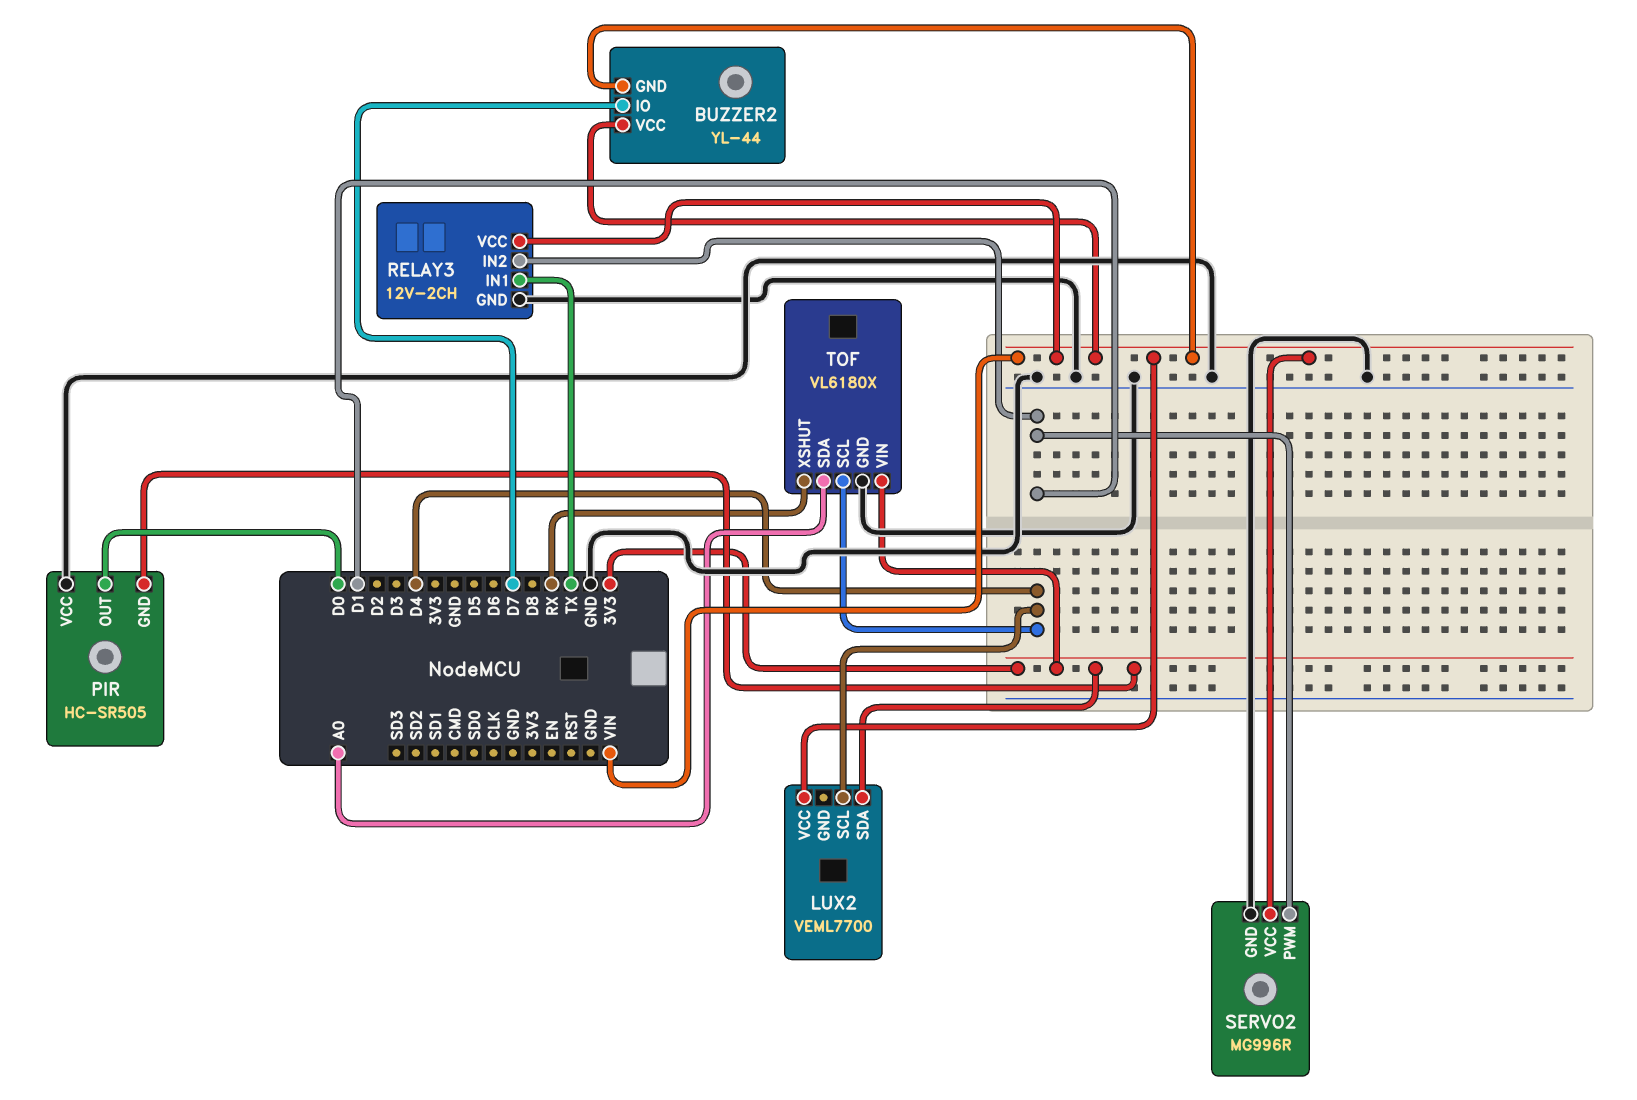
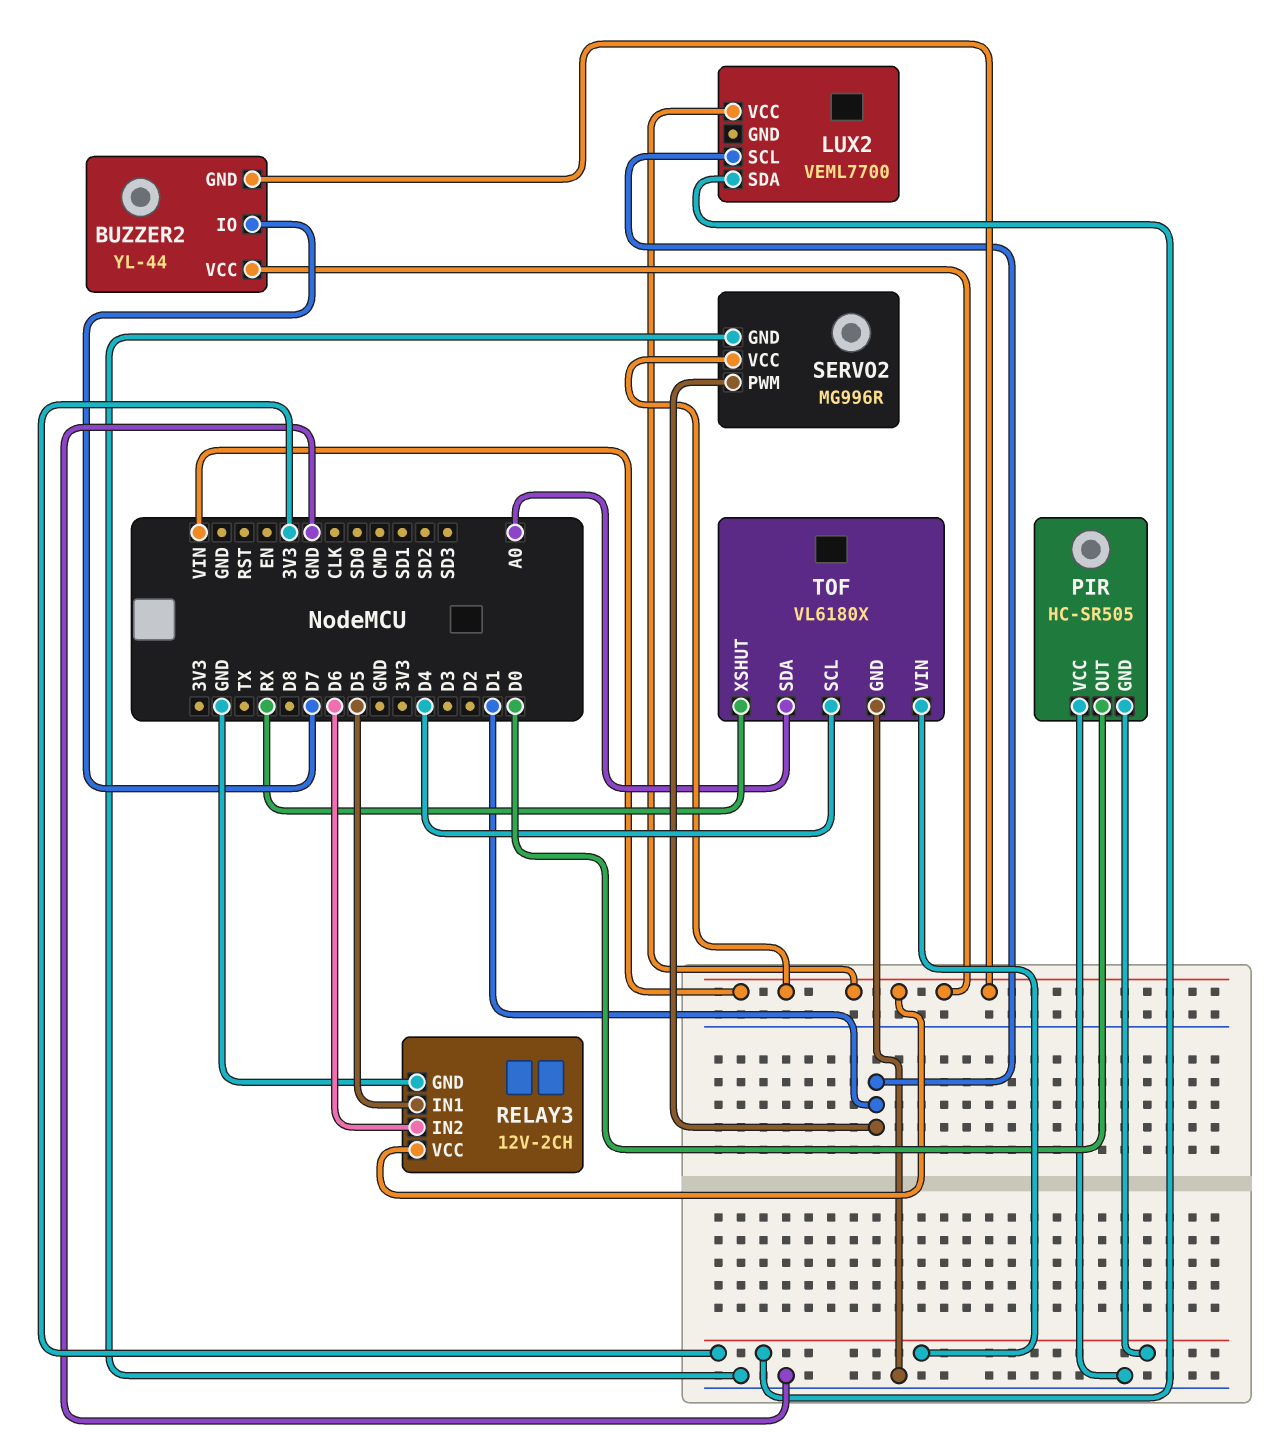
LUX2 pin SCL: D4 -> D1
RELAY3 pin IN1: TX -> D5
RELAY3 pin IN2: D1 -> D6

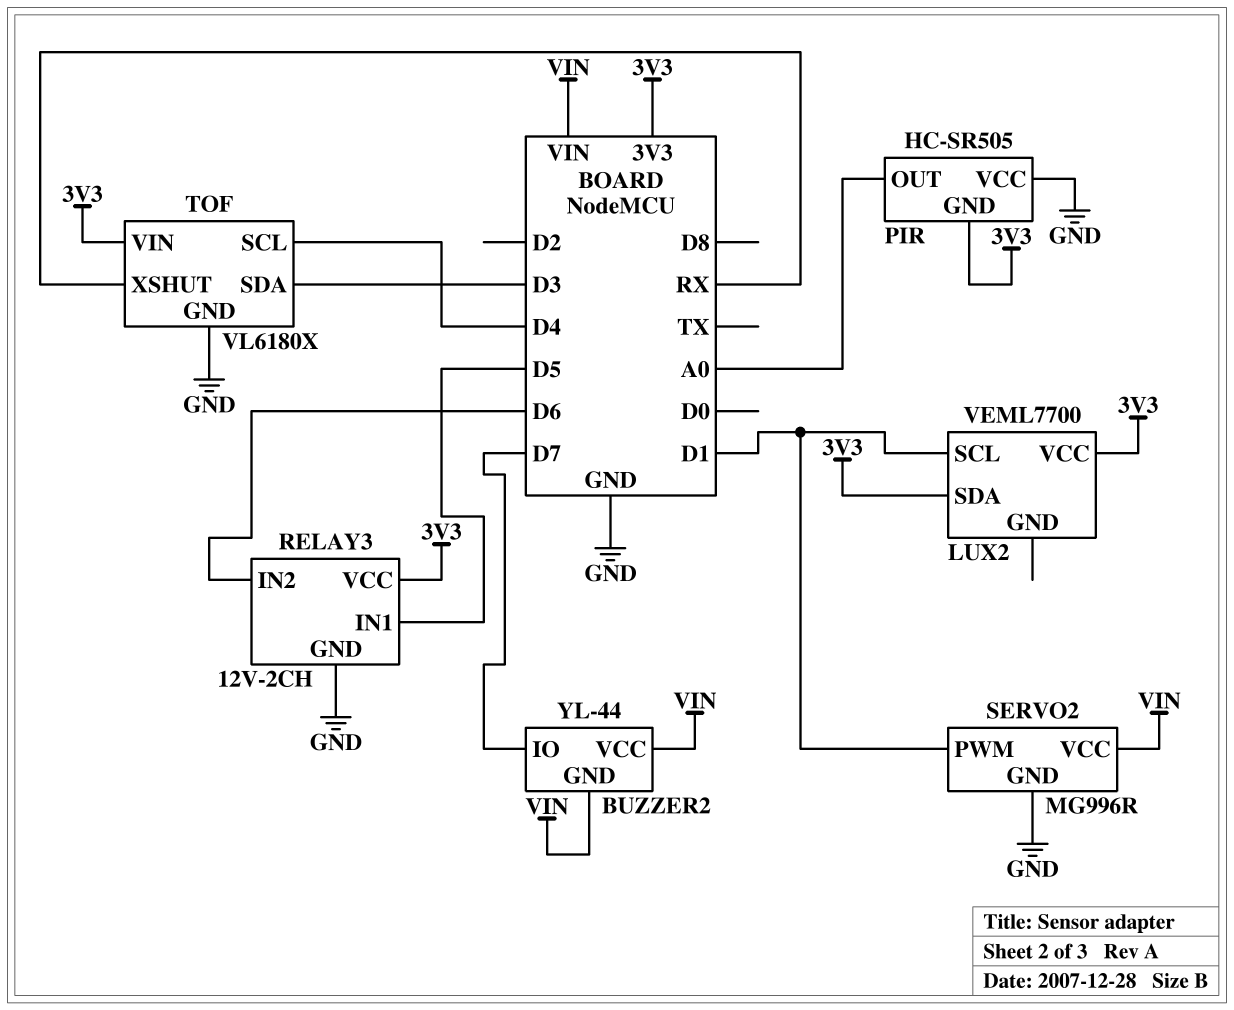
LUX2 pin VCC: VIN -> 3V3
PIR pin OUT: D0 -> A0
RELAY3 pin VCC: VIN -> 3V3
TOF pin SDA: A0 -> D3

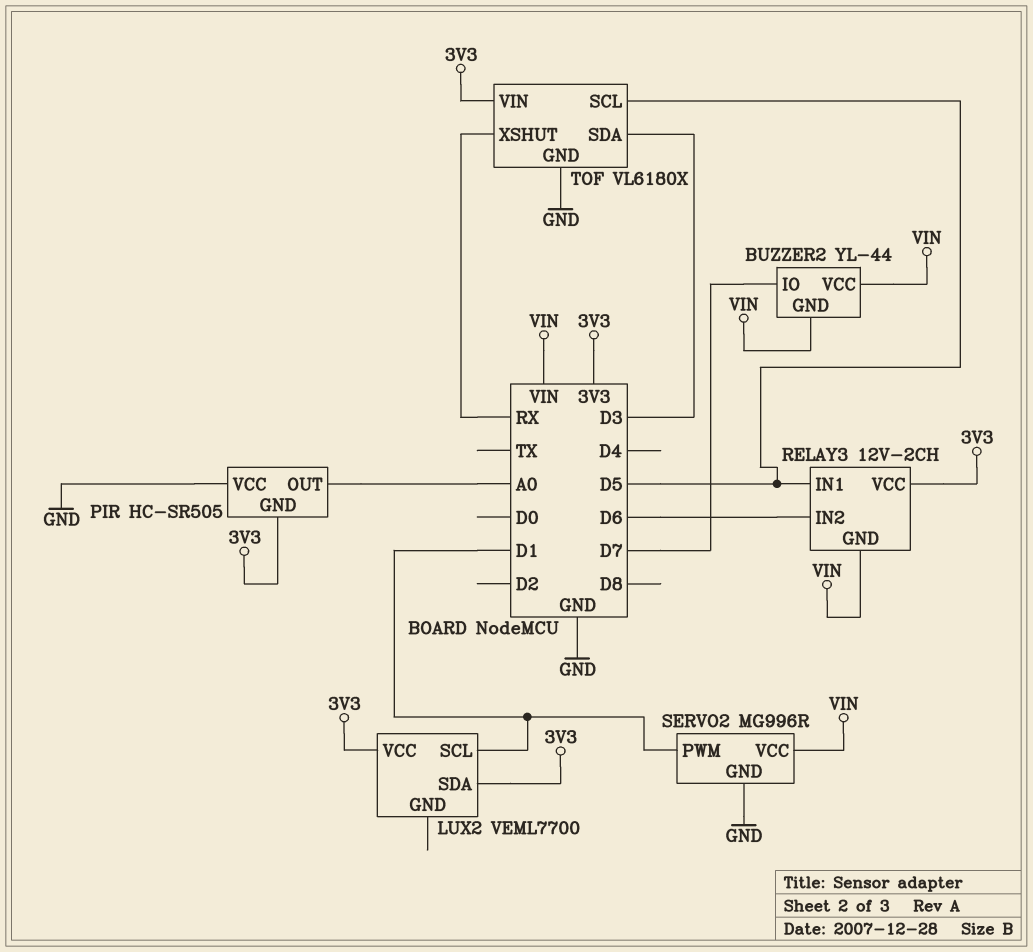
RELAY3 pin GND: GND -> VIN
TOF pin SCL: D4 -> D5

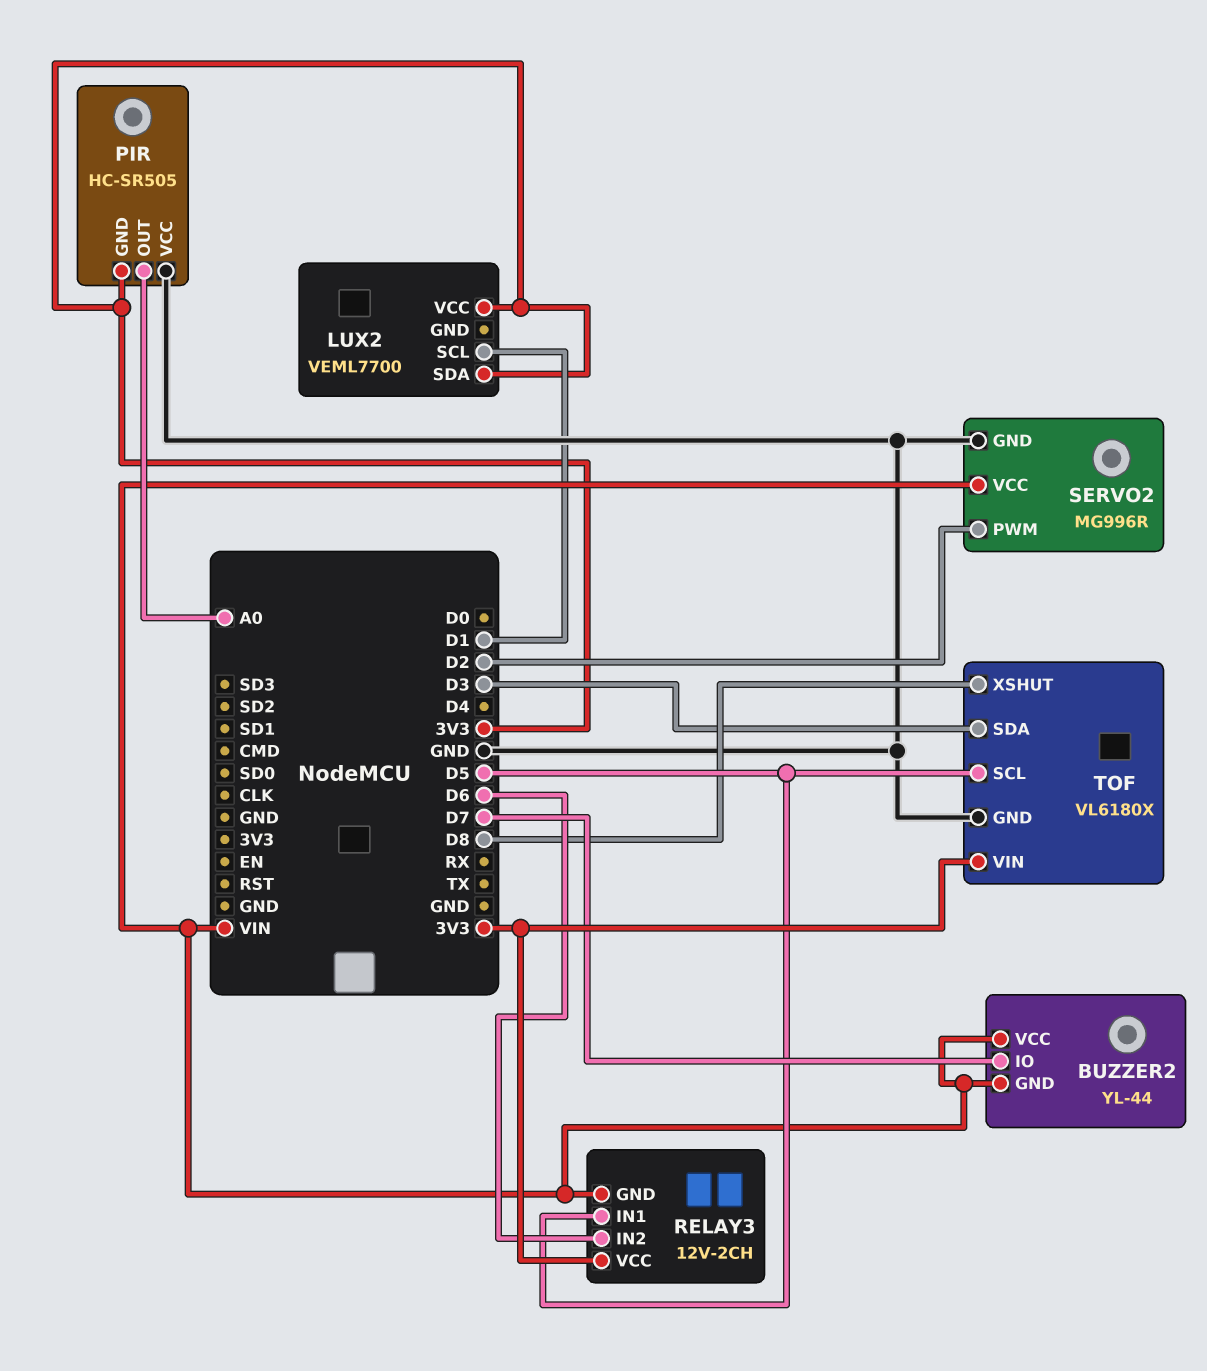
SERVO2 pin PWM: D1 -> D2
TOF pin XSHUT: RX -> D8

